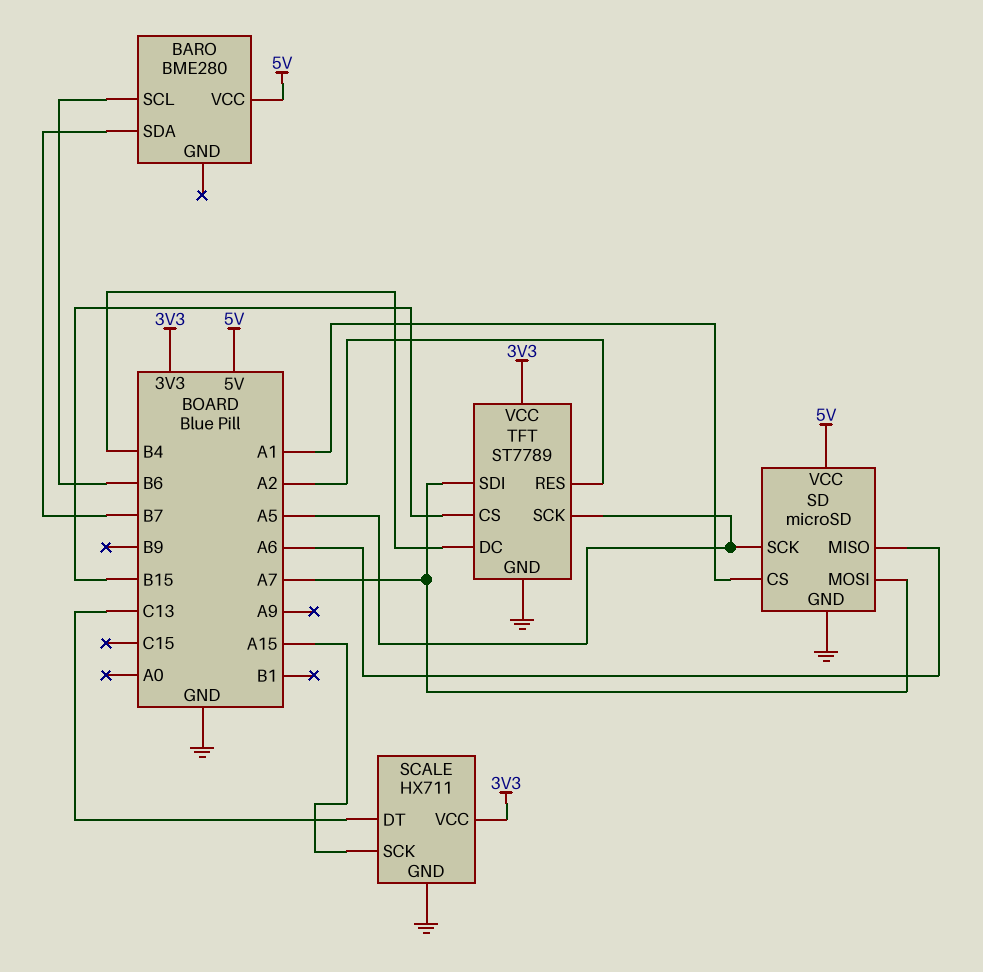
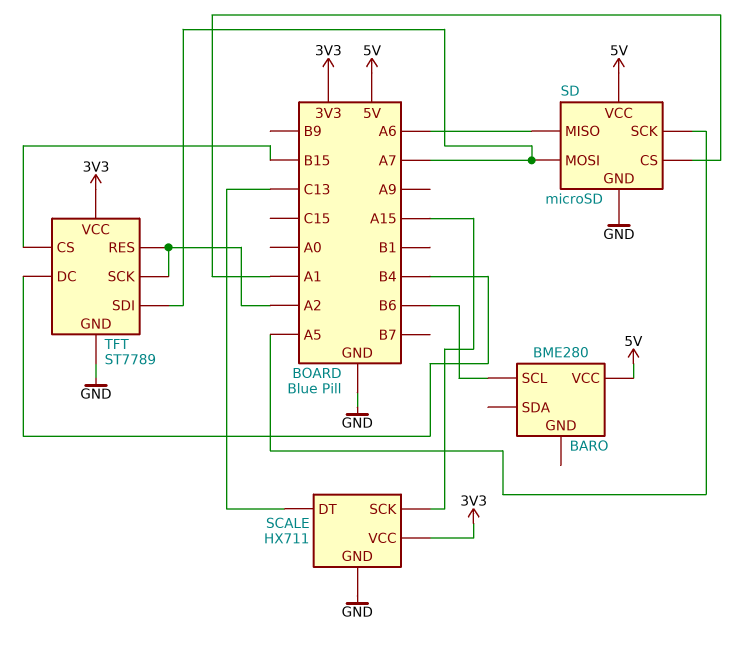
BARO pin SDA: B7 -> none
TFT pin SCK: A5 -> A2

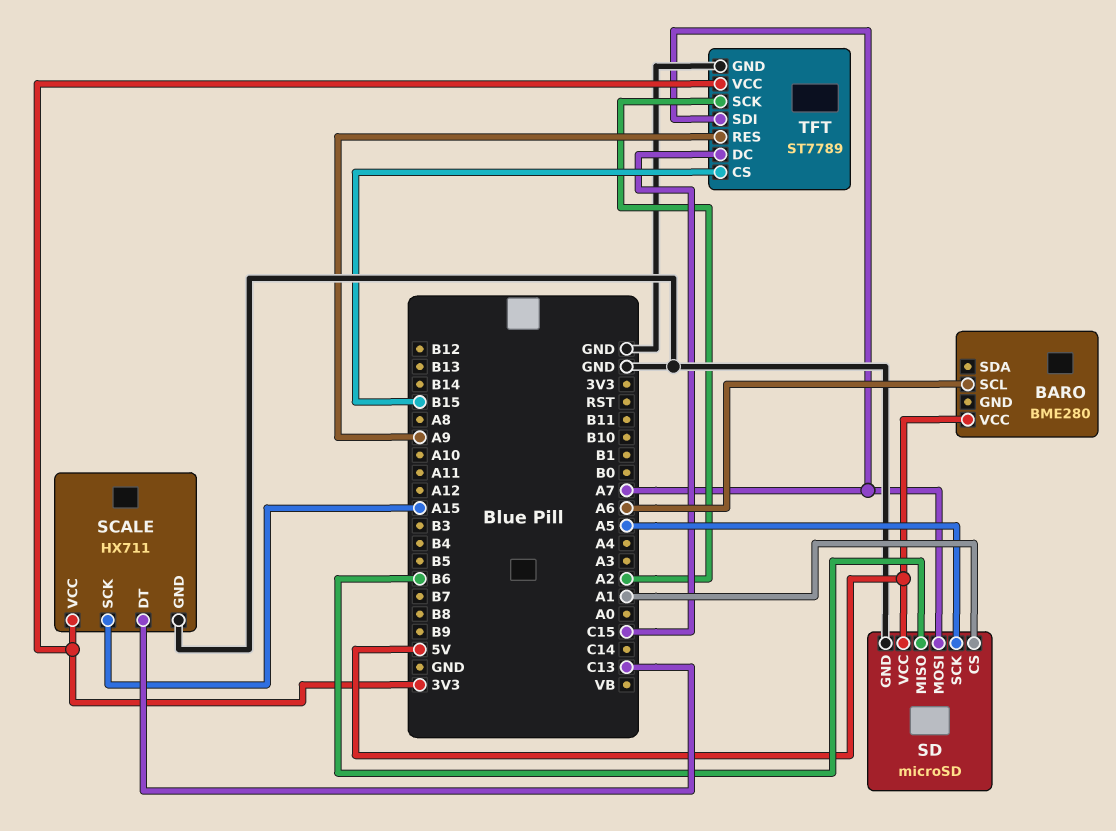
BARO pin SCL: B6 -> A6
SD pin MISO: A6 -> B6
TFT pin DC: B4 -> C15
TFT pin RES: A2 -> A9

